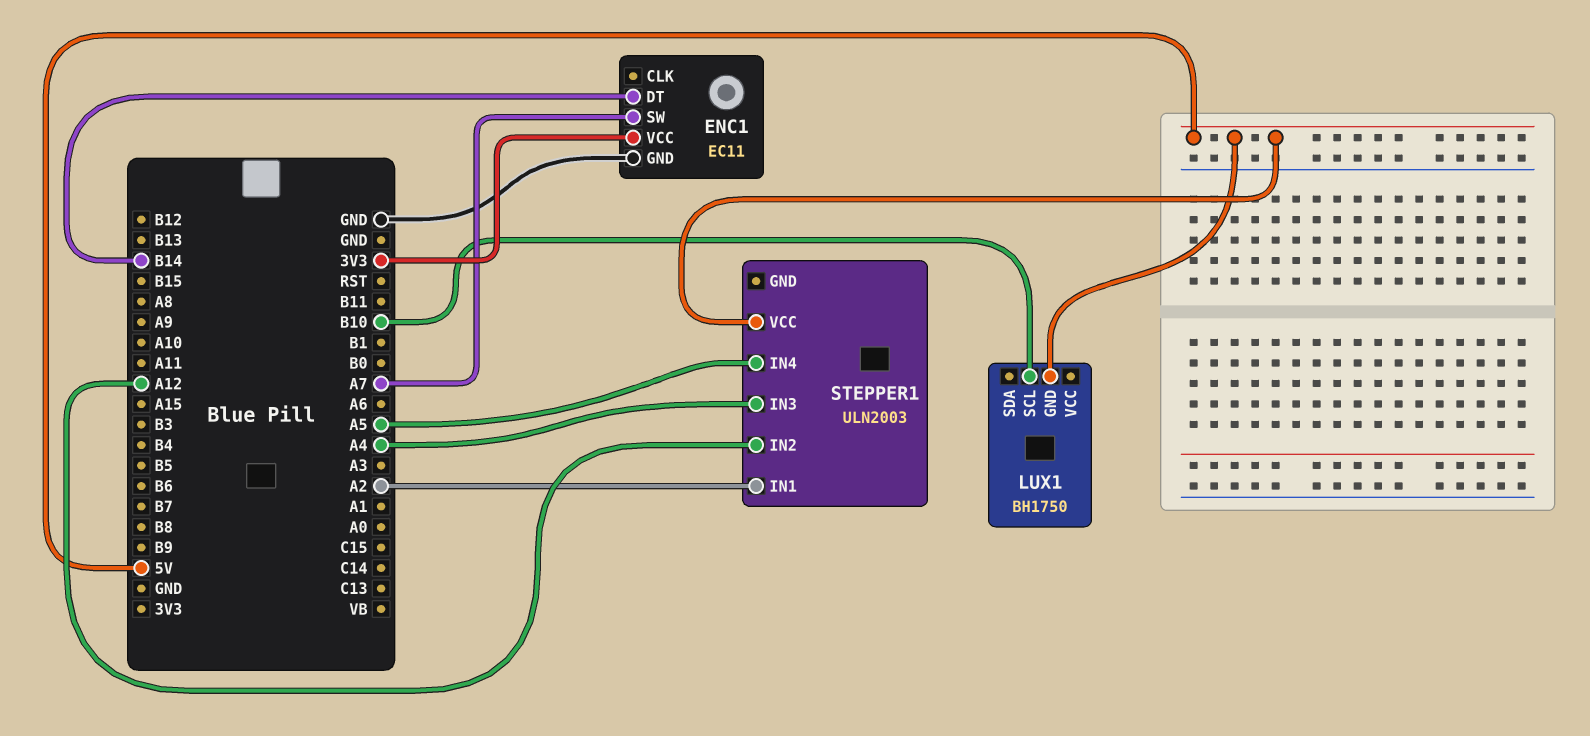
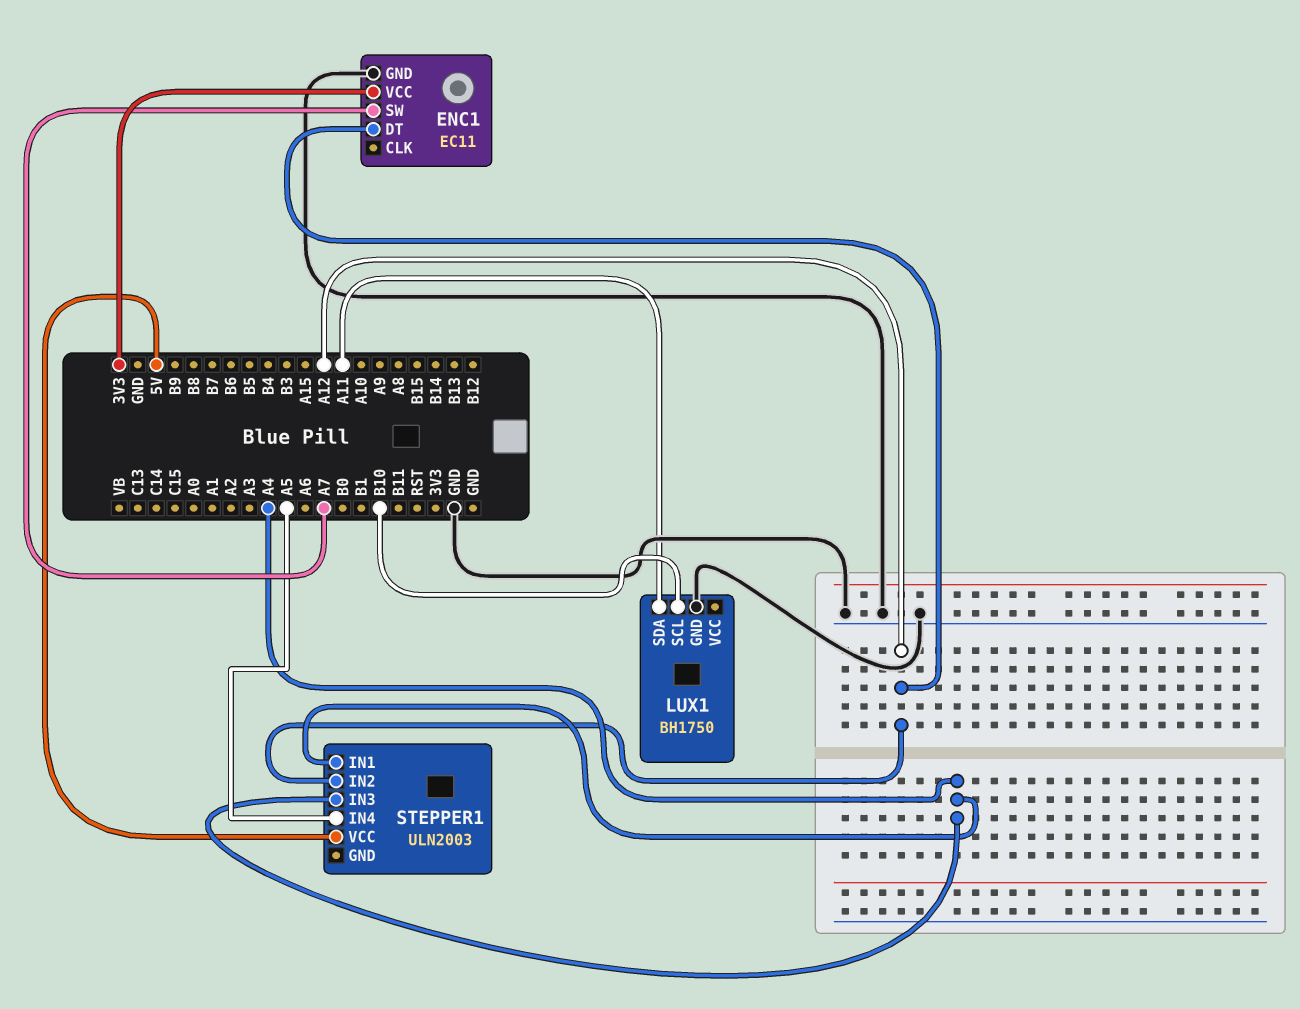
ENC1 pin DT: B14 -> A12
LUX1 pin GND: 5V -> GND
LUX1 pin SDA: none -> A11
STEPPER1 pin IN1: A2 -> A4

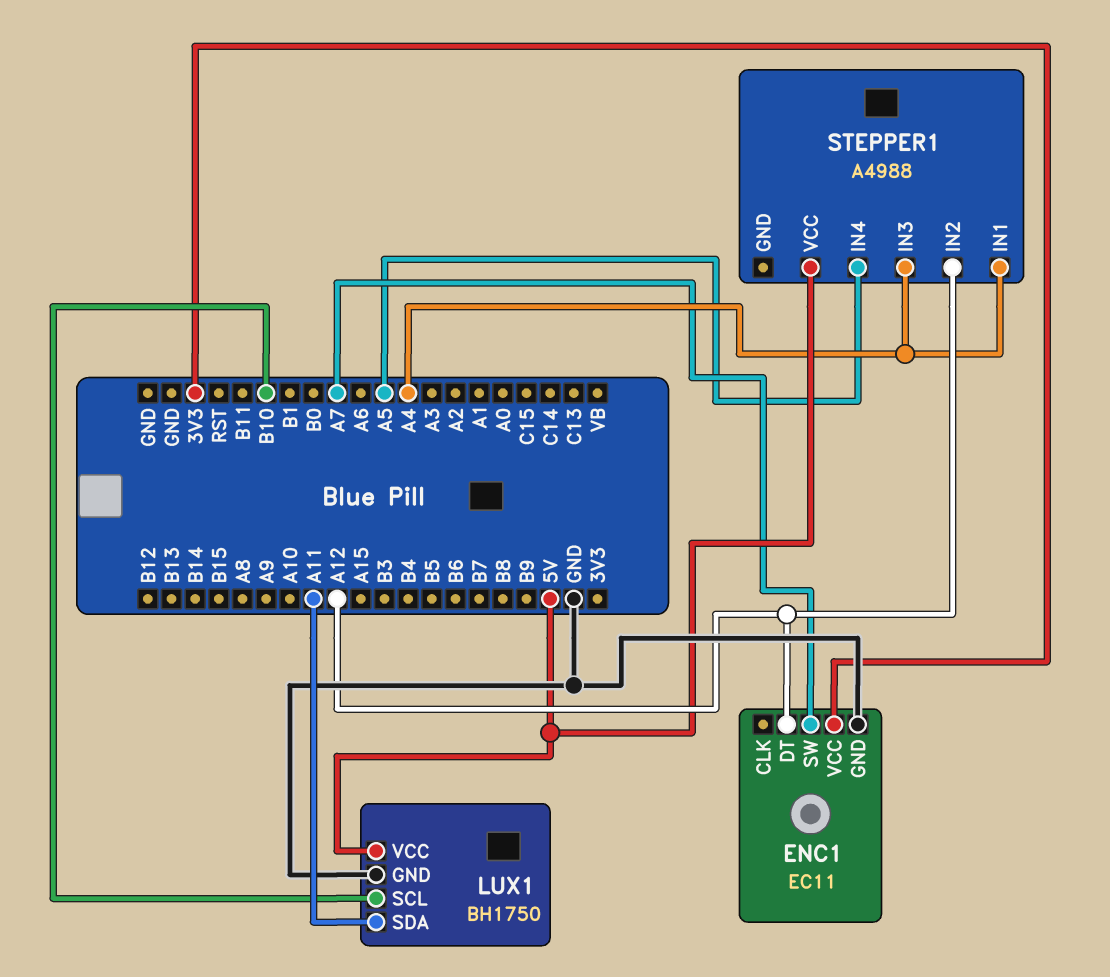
LUX1 pin VCC: none -> 5V
STEPPER1: ULN2003 -> A4988

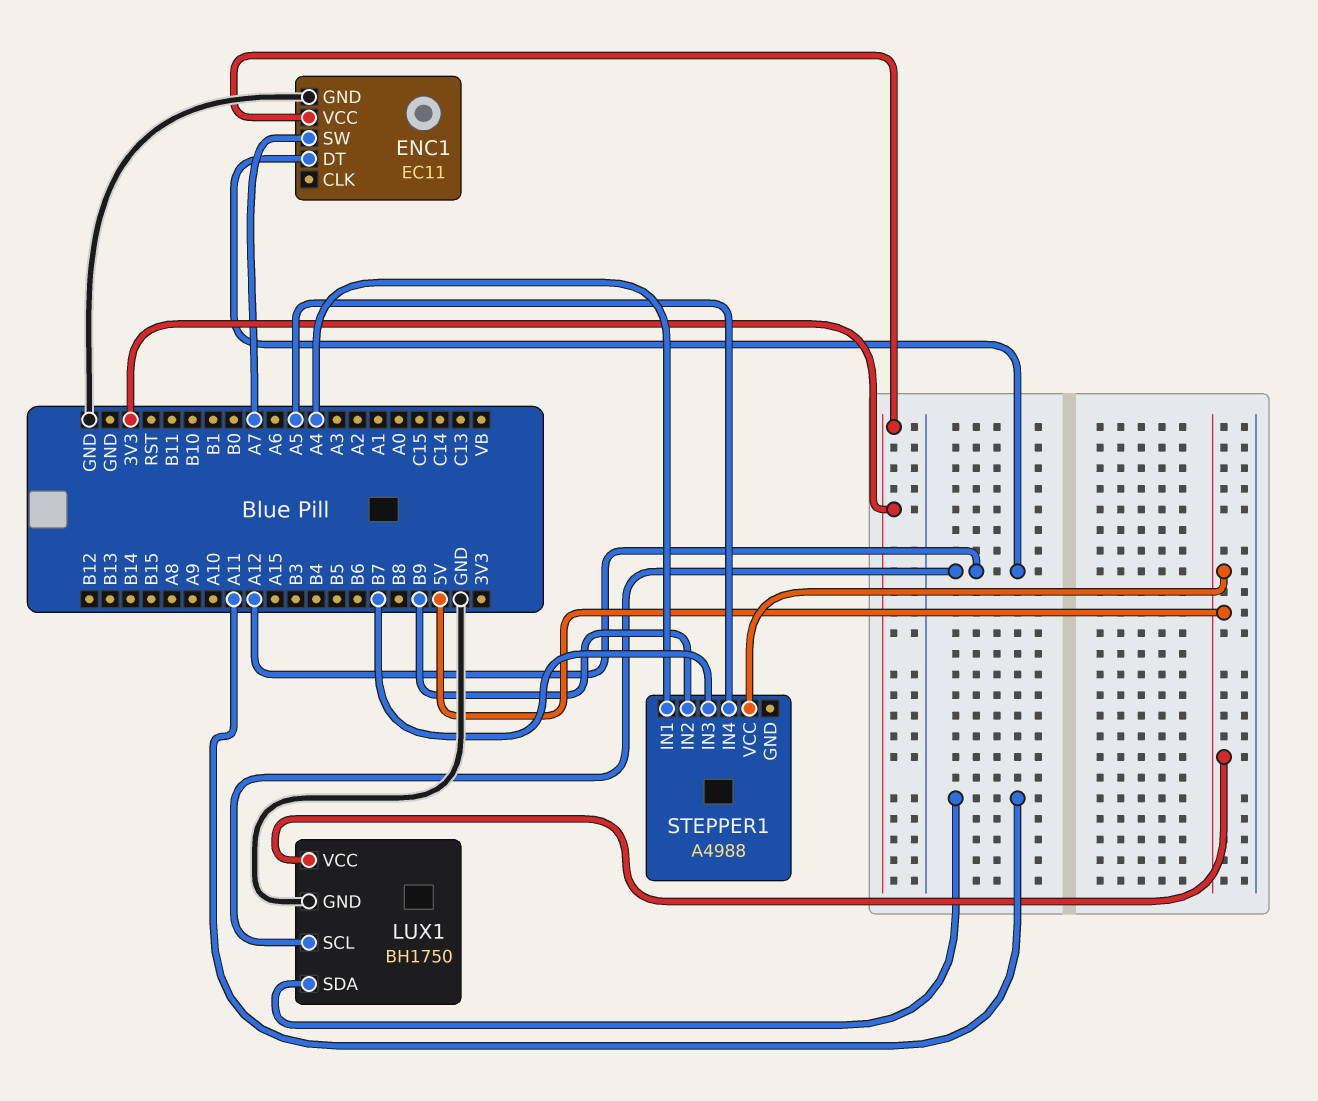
LUX1 pin SCL: B10 -> A12
STEPPER1 pin IN2: A12 -> B9
STEPPER1 pin IN3: A4 -> B7

